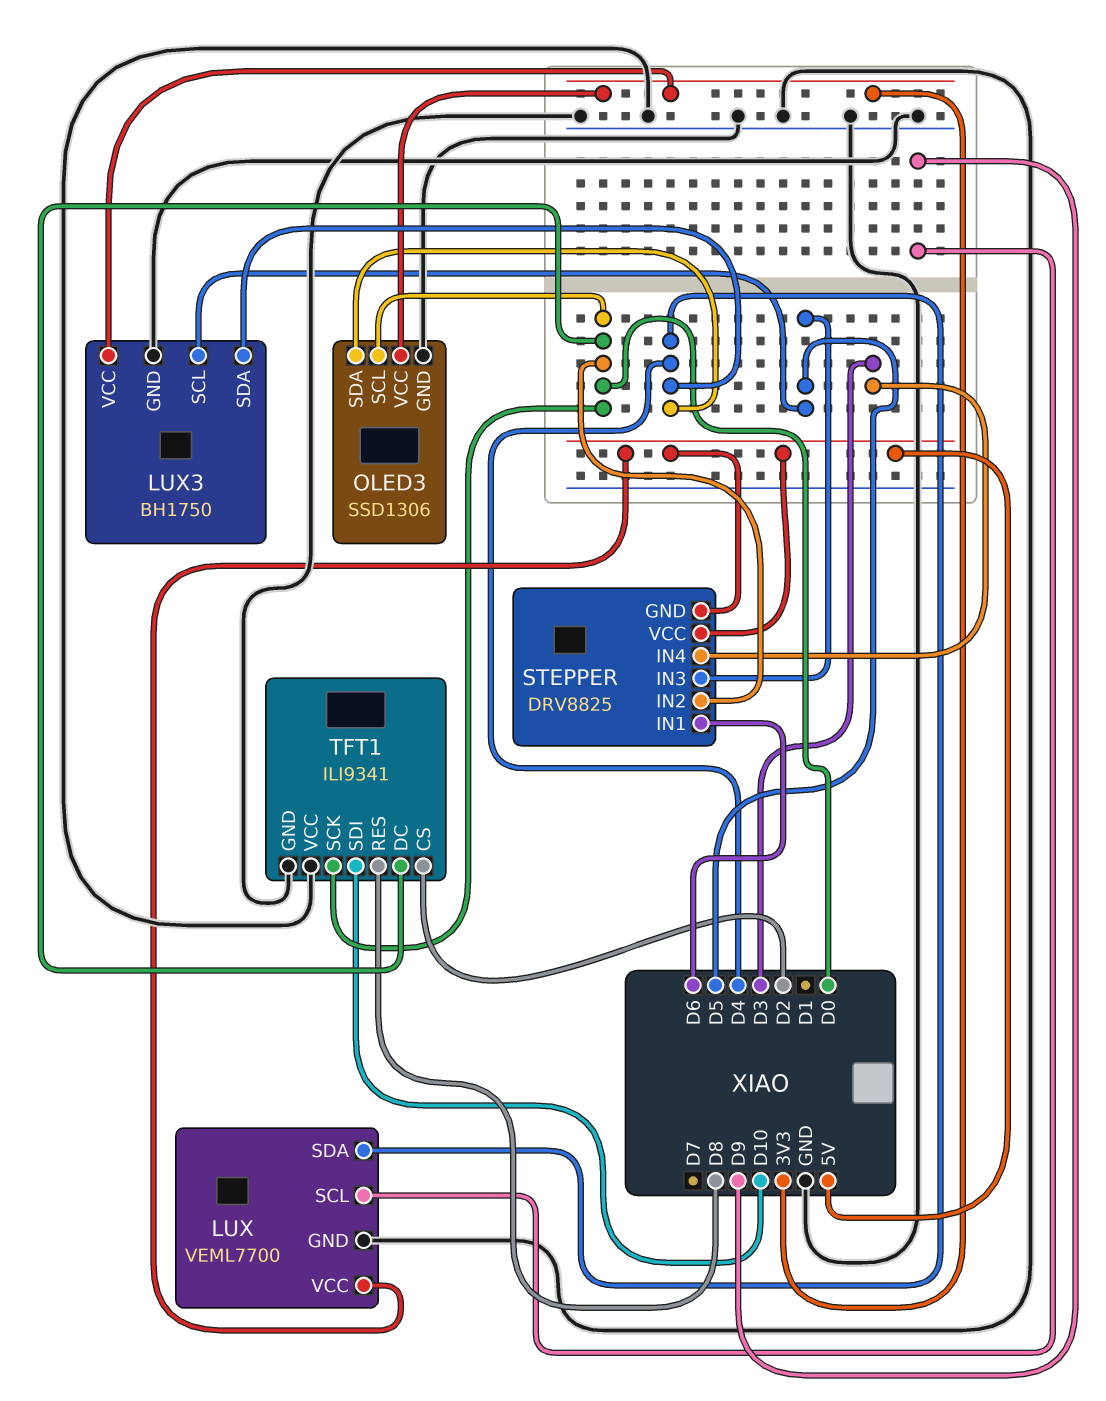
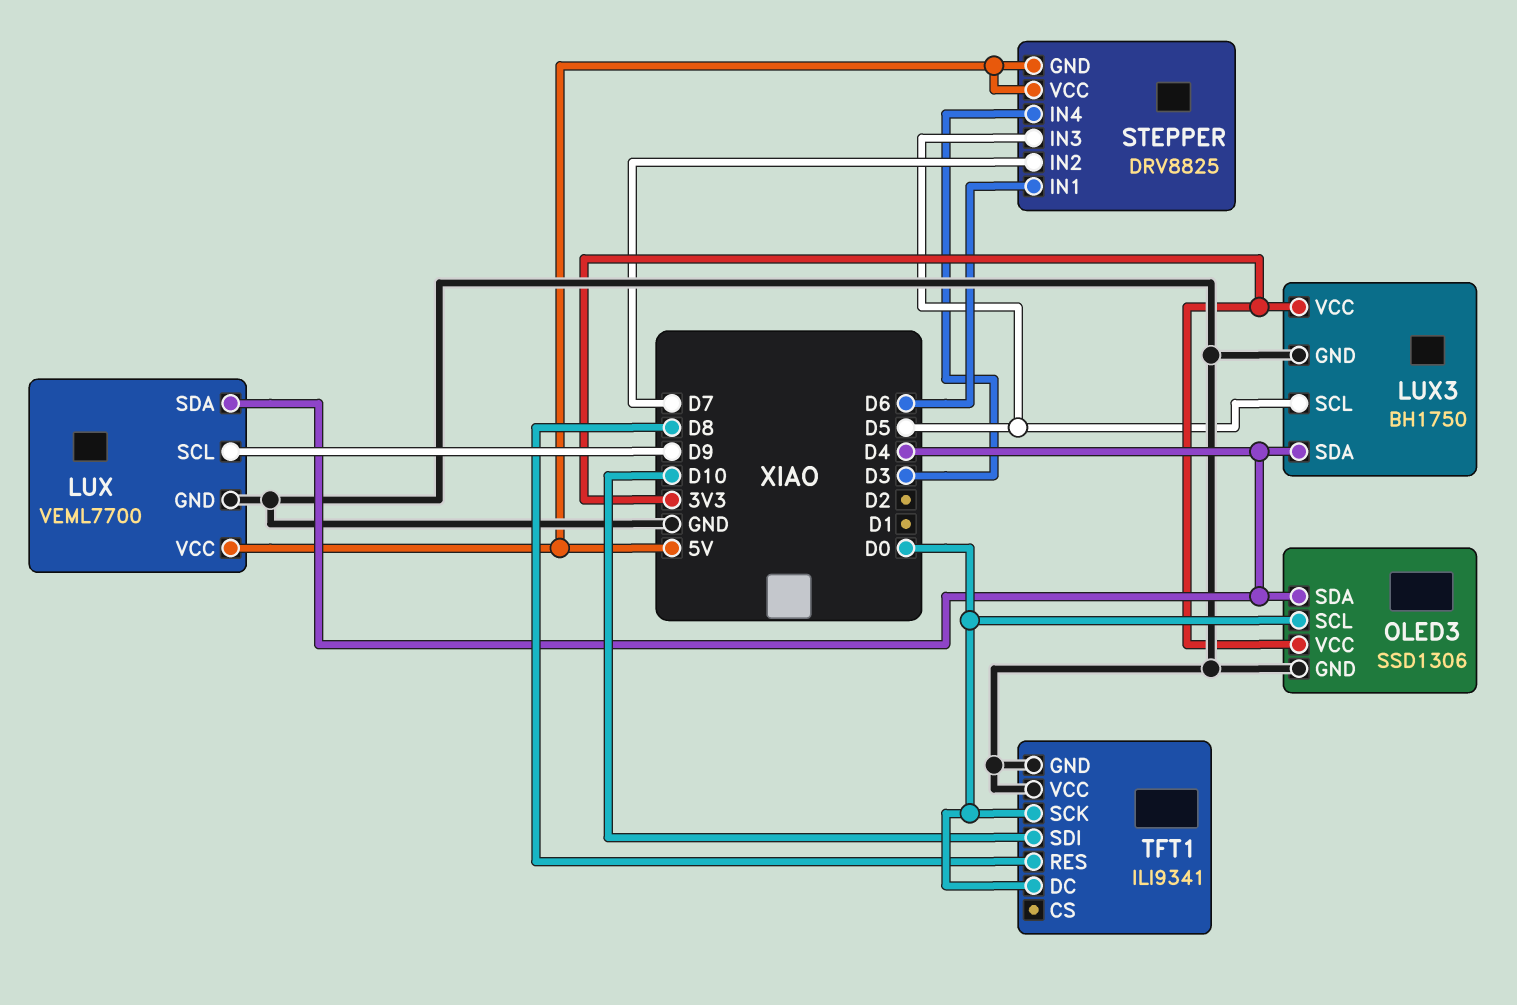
STEPPER pin IN2: D0 -> D7
TFT1 pin CS: D2 -> none

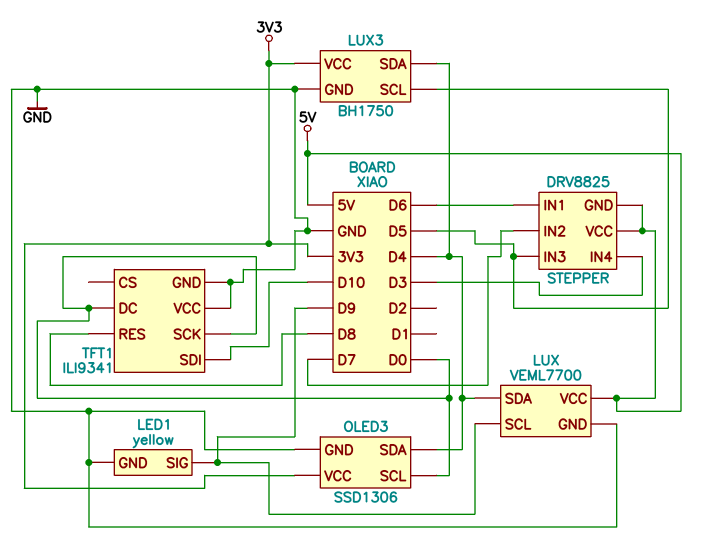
LED1: none -> yellow
LED1 pin GND: none -> GND
LED1 pin SIG: none -> D9

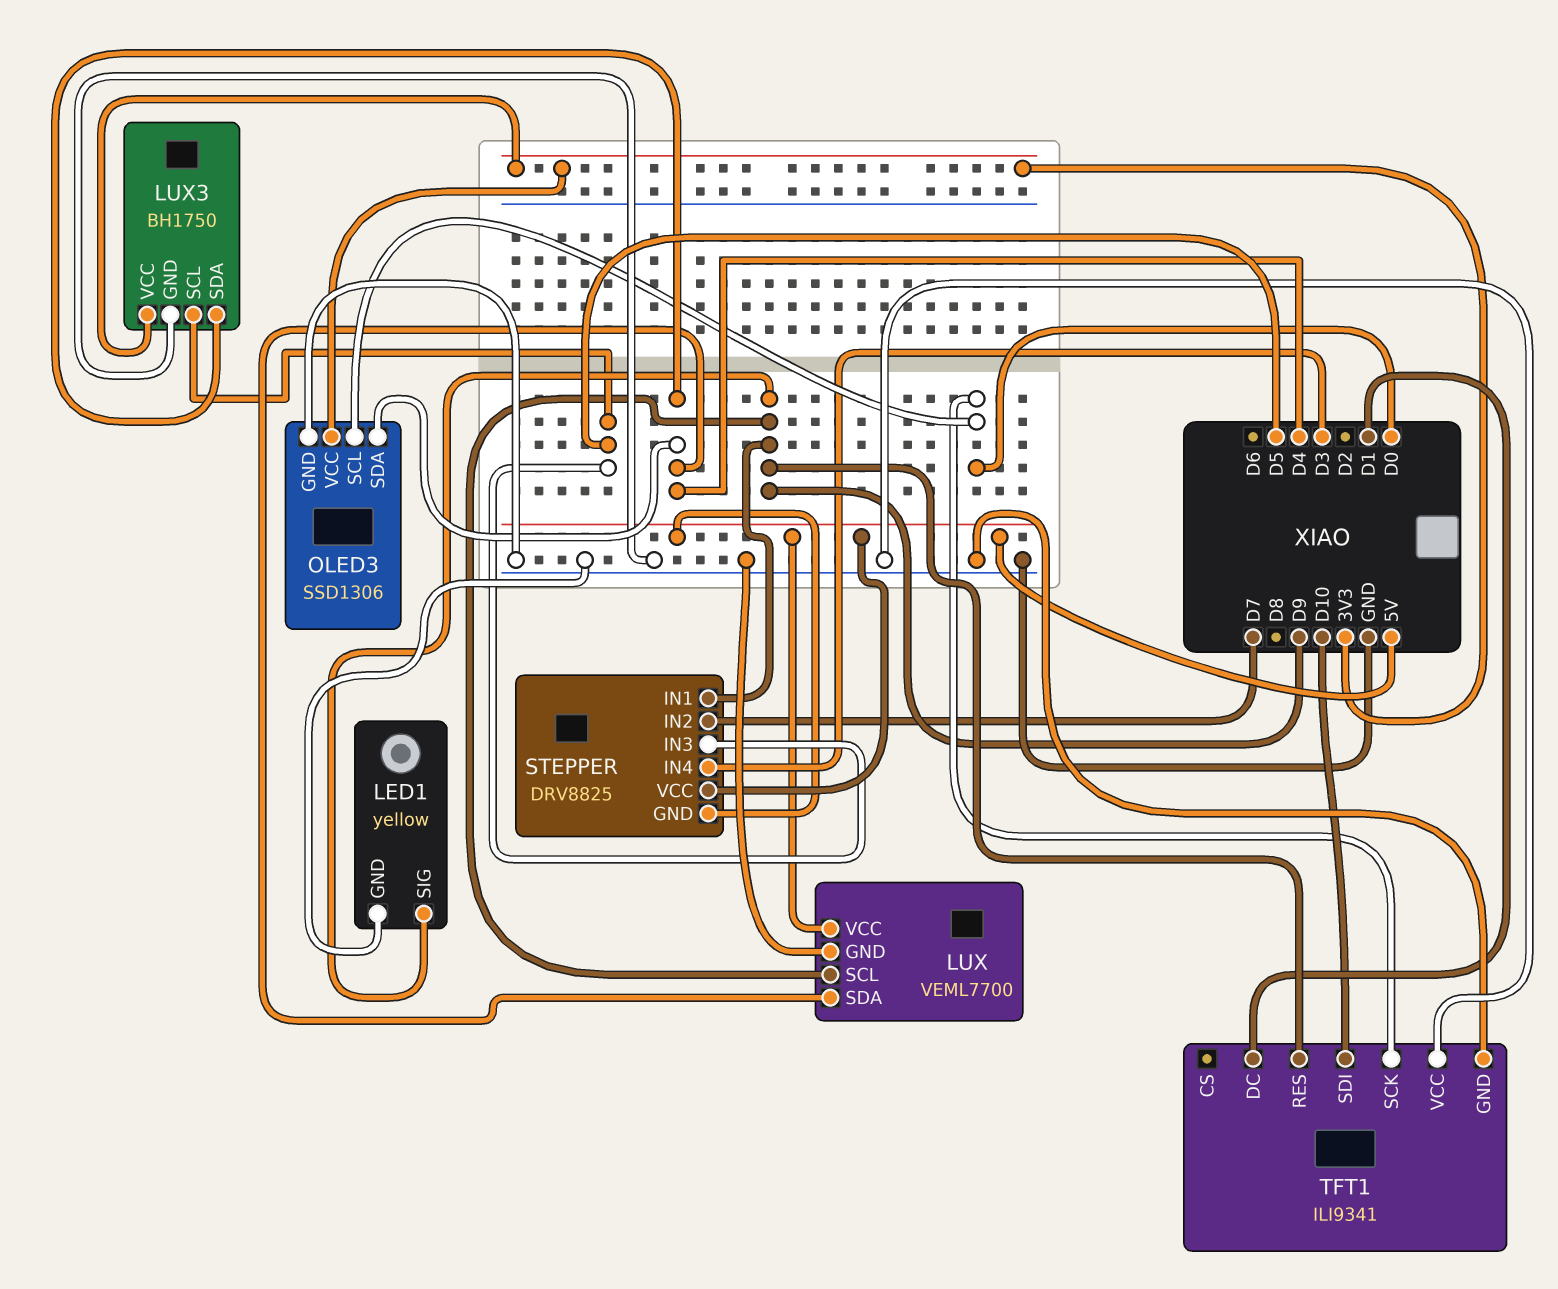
STEPPER pin IN1: D6 -> D9
TFT1 pin DC: D0 -> D1
TFT1 pin RES: D8 -> D9

